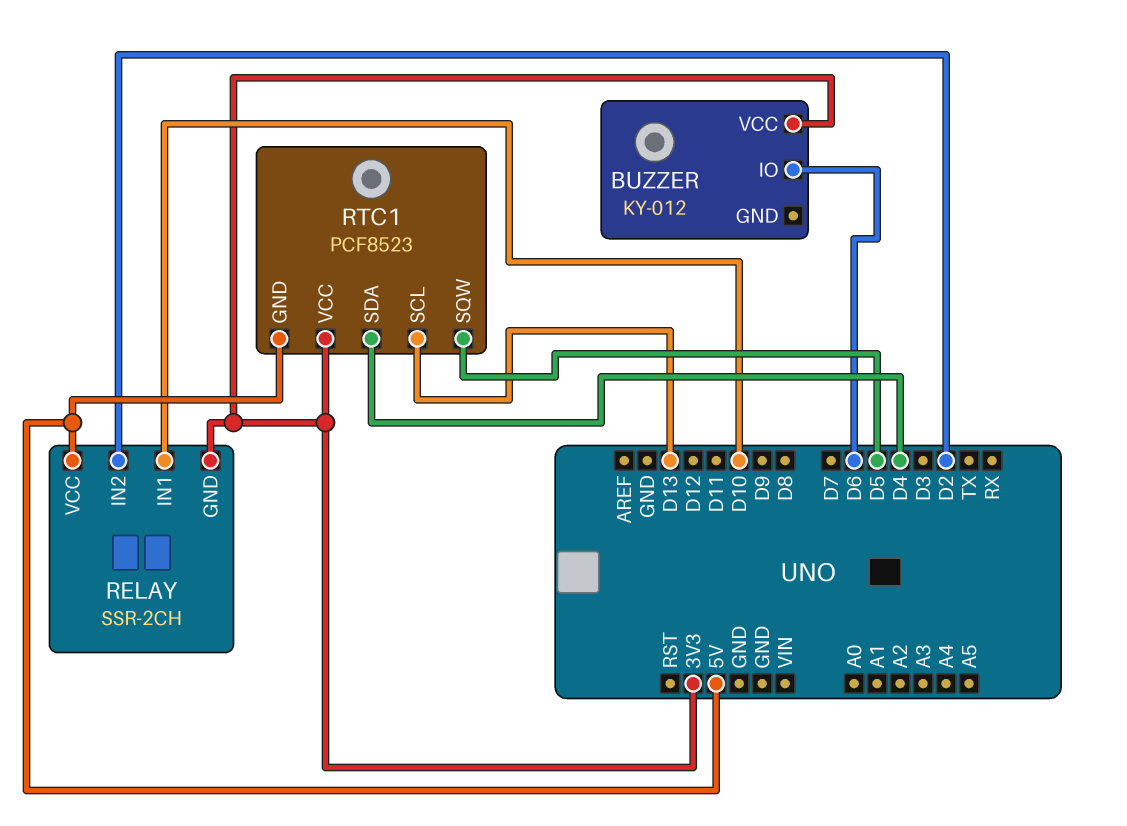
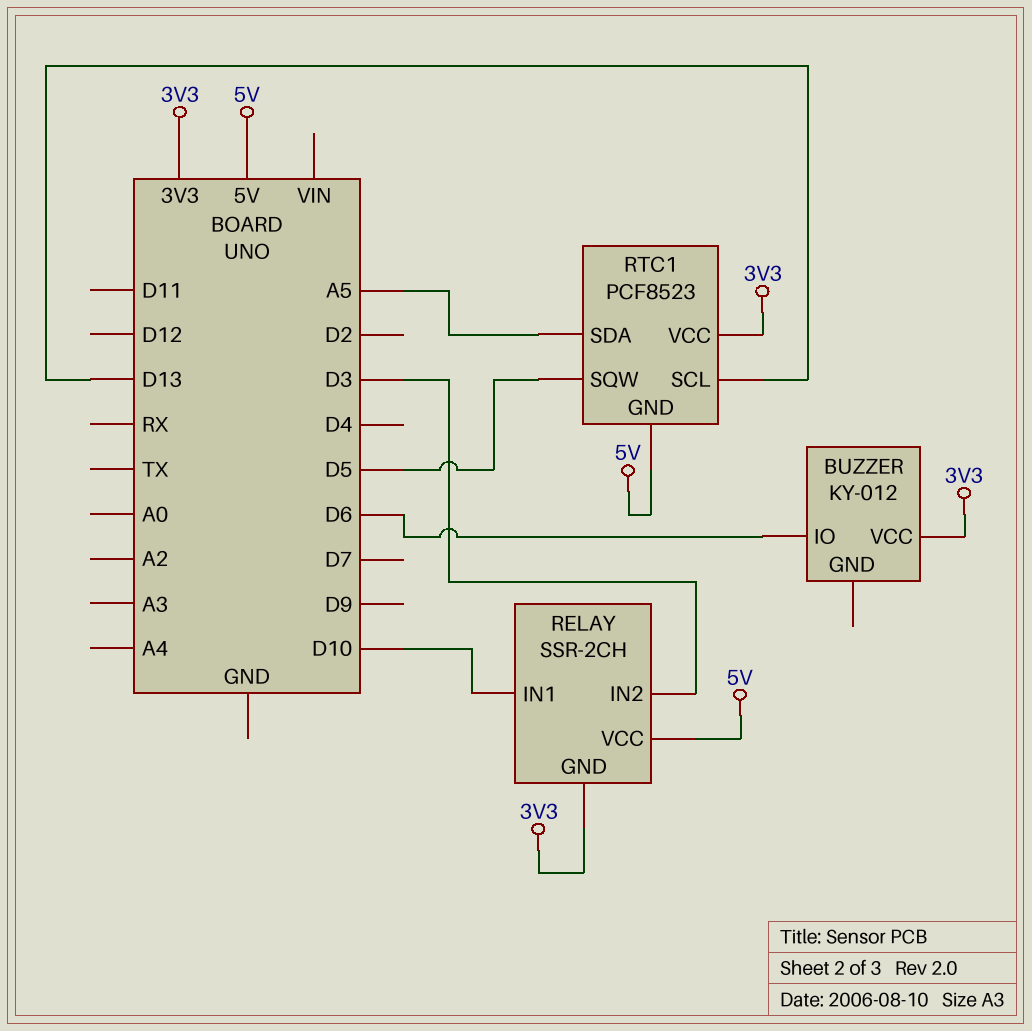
RELAY pin IN2: D2 -> D3
RTC1 pin SDA: D4 -> A5

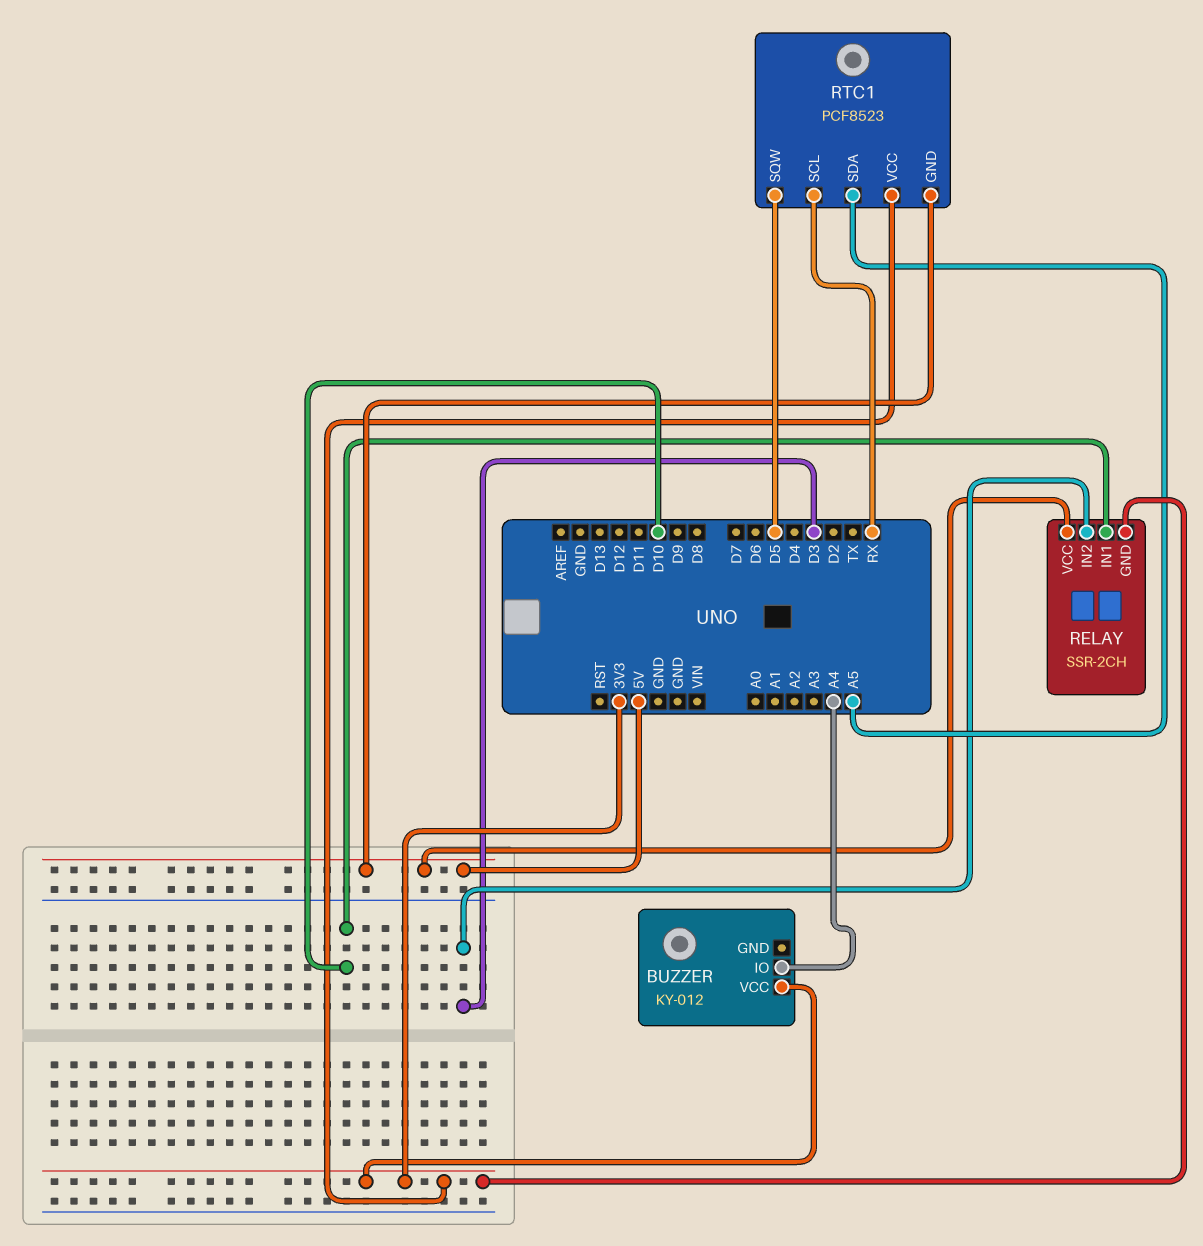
BUZZER pin IO: D6 -> A4
RTC1 pin SCL: D13 -> RX

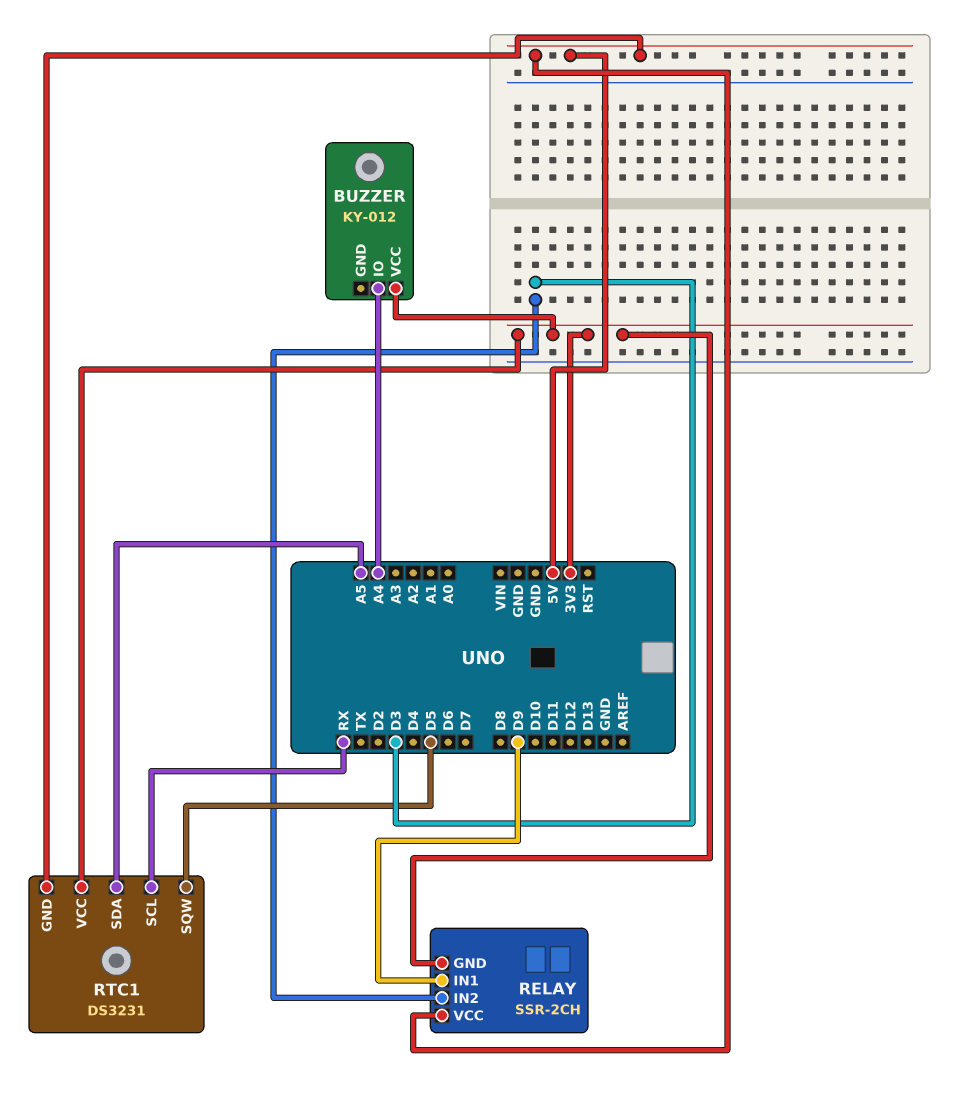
RELAY pin IN1: D10 -> D9
RTC1: PCF8523 -> DS3231

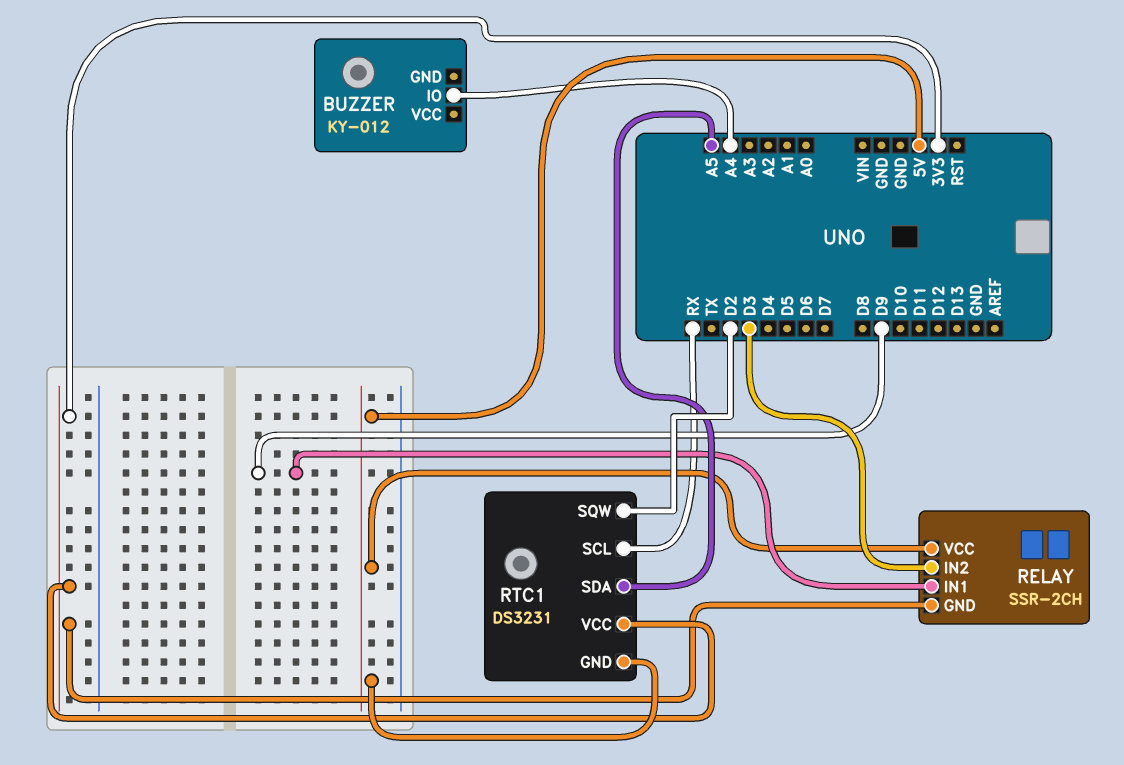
BUZZER pin VCC: 3V3 -> none
RTC1 pin SQW: D5 -> D2

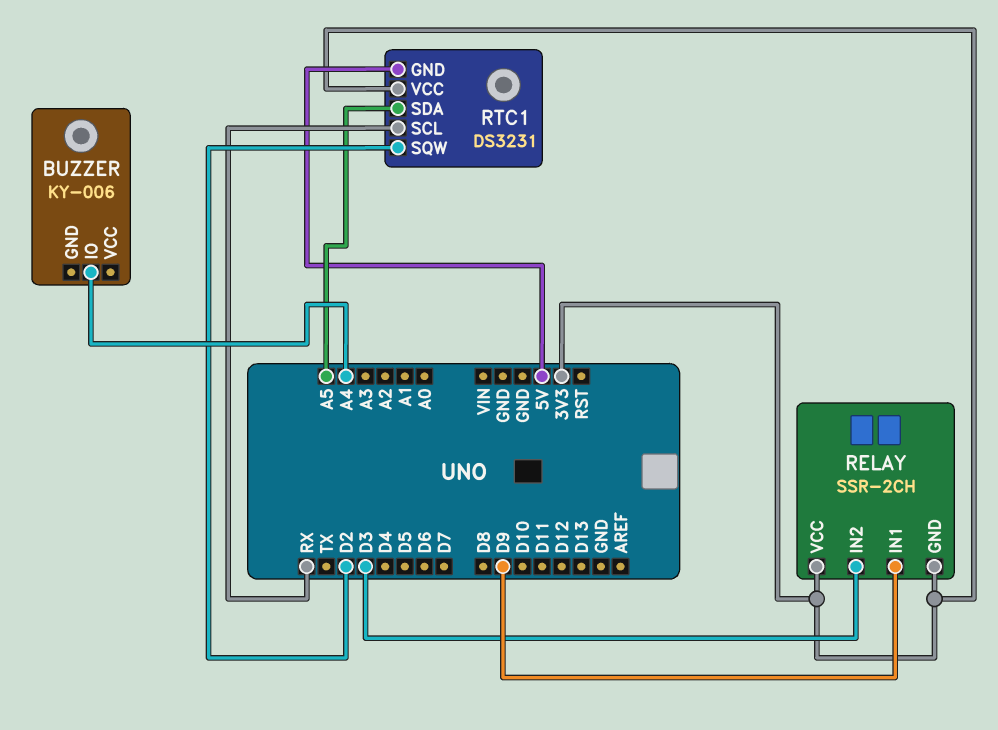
BUZZER: KY-012 -> KY-006
RELAY pin VCC: 5V -> 3V3

